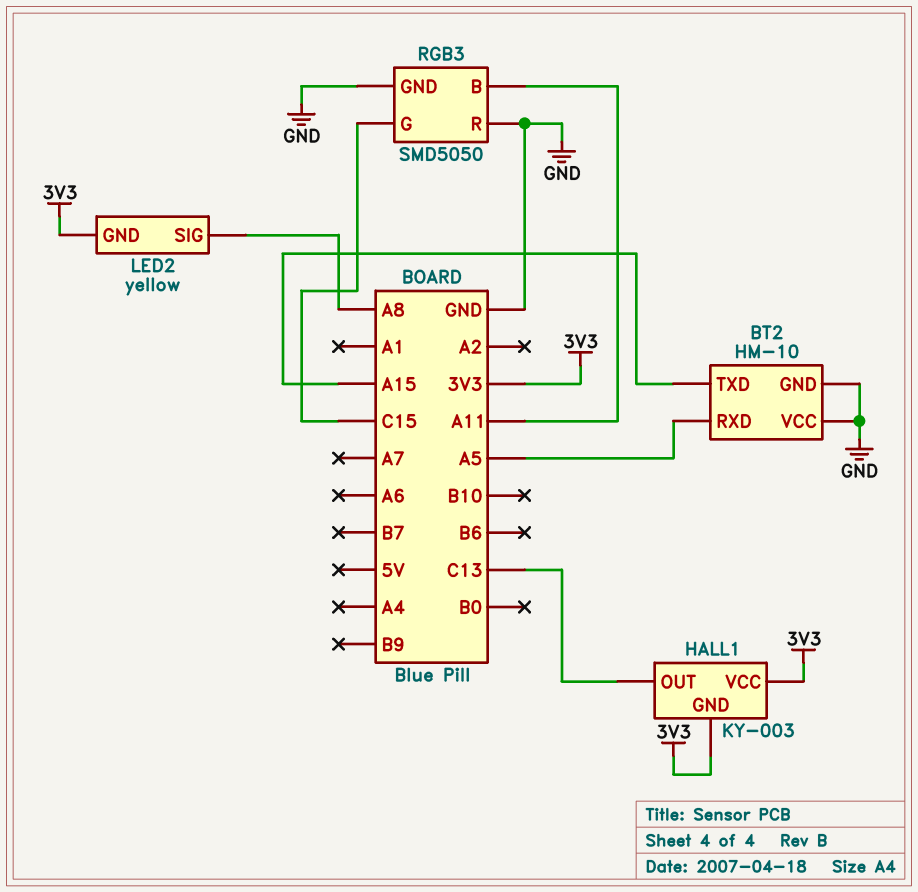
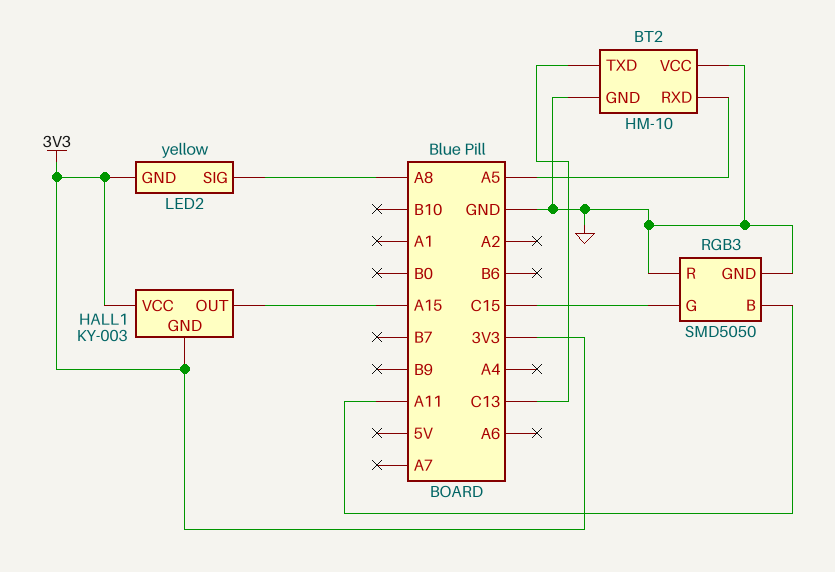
BT2 pin TXD: A15 -> C13
HALL1 pin OUT: C13 -> A15

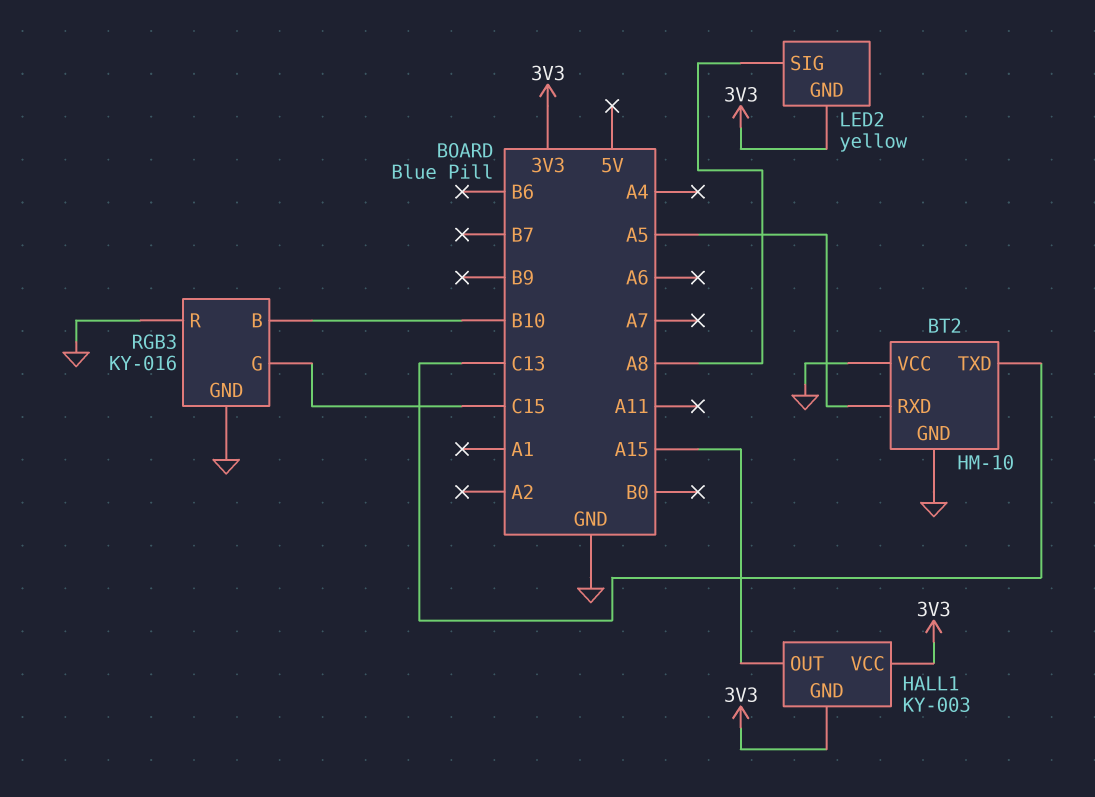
RGB3: SMD5050 -> KY-016
RGB3 pin B: A11 -> B10

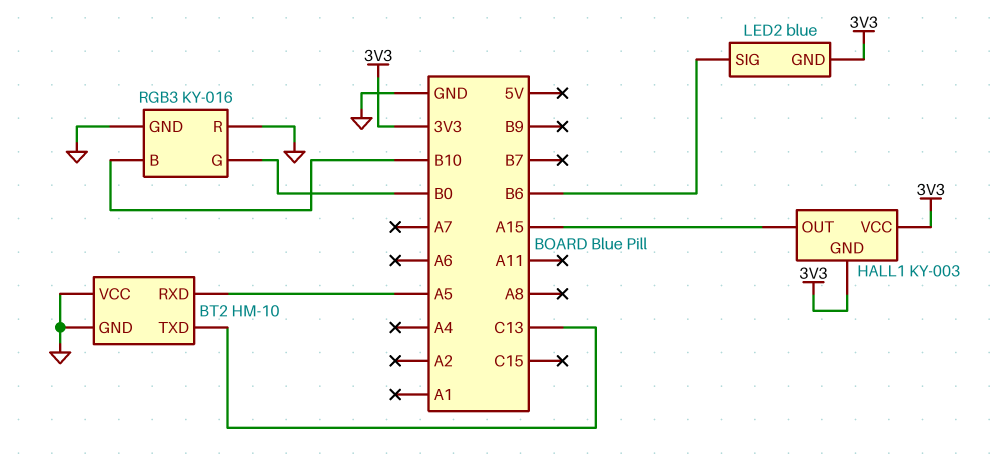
LED2: yellow -> blue
LED2 pin SIG: A8 -> B6
RGB3 pin G: C15 -> B0

